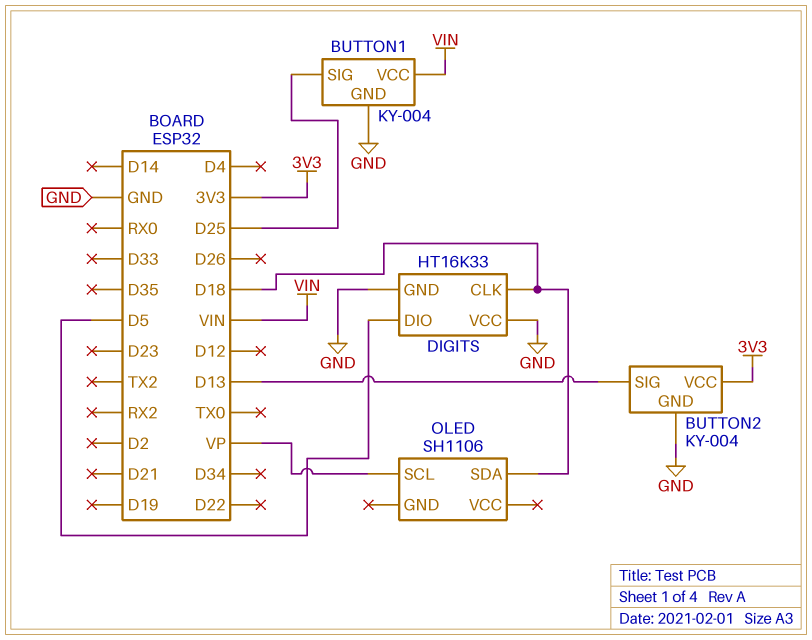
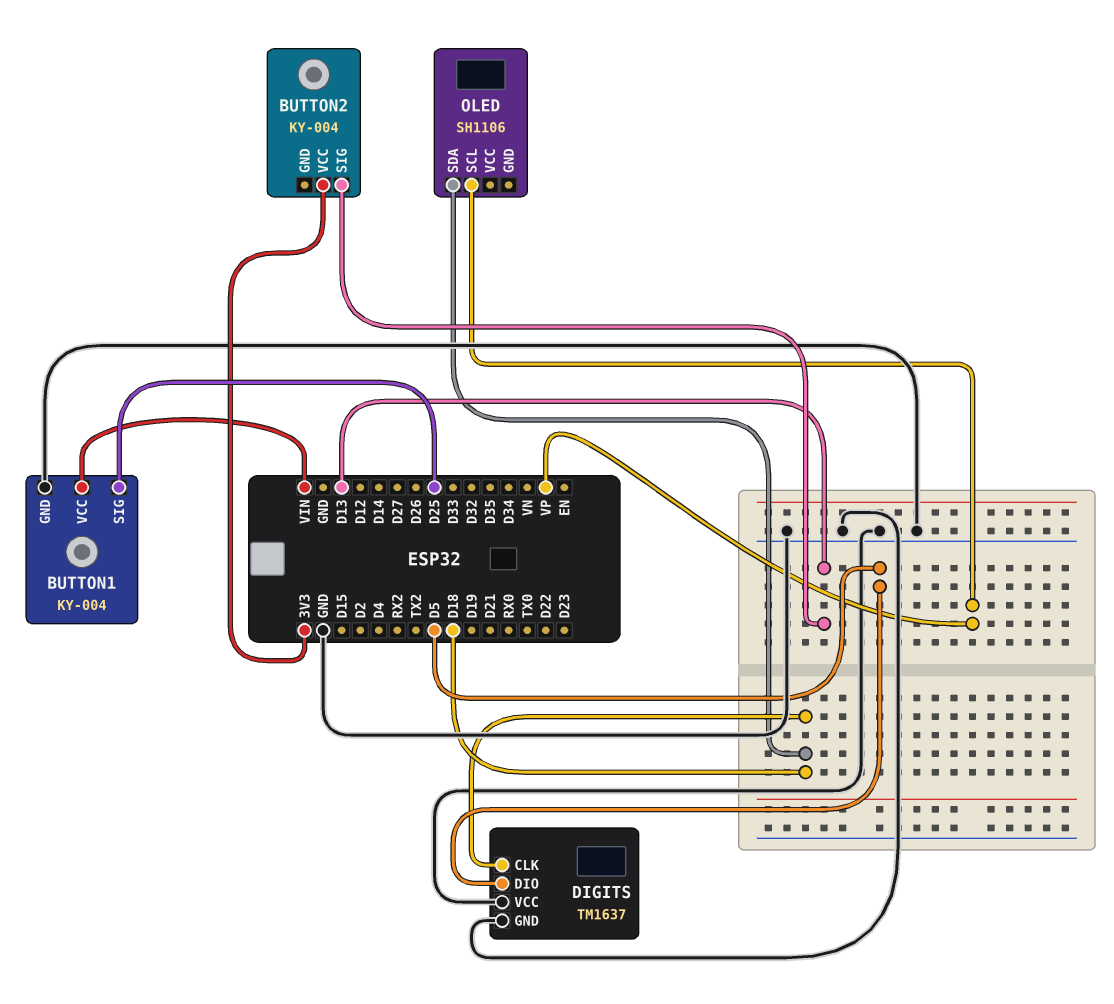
BUTTON2 pin GND: GND -> none
DIGITS: HT16K33 -> TM1637

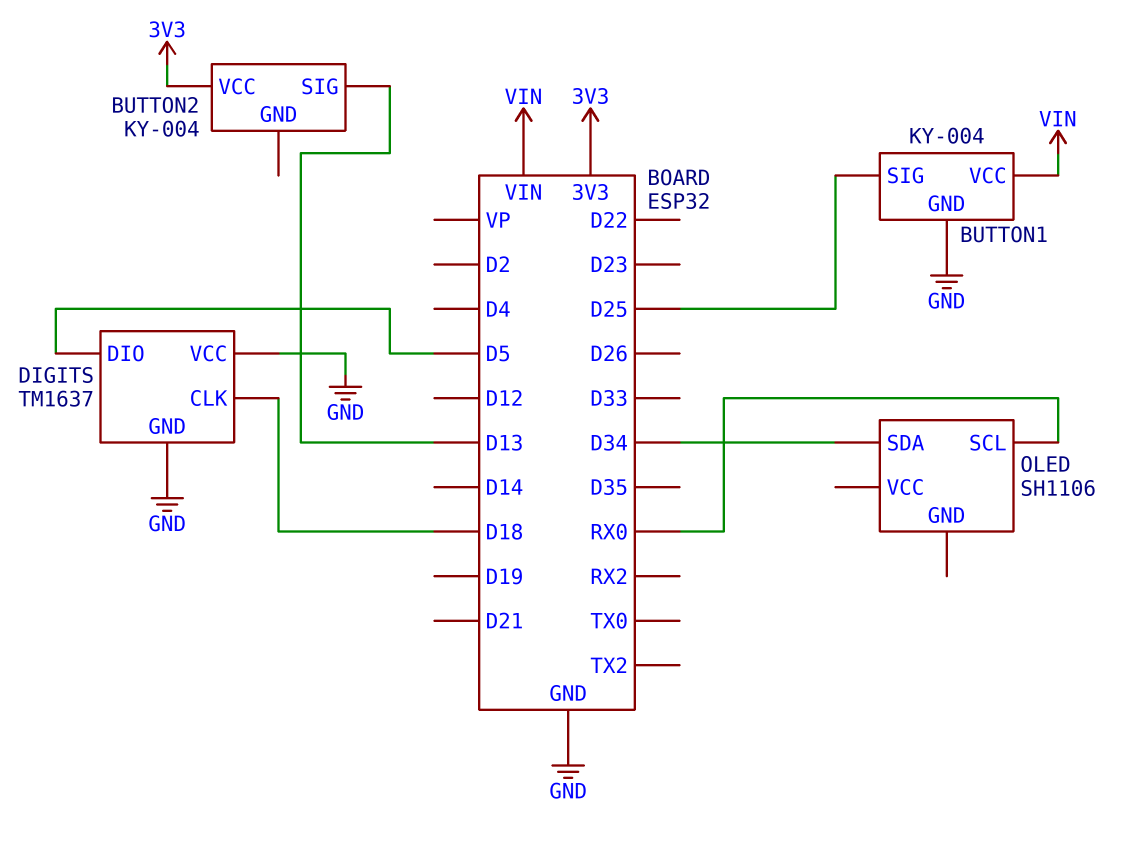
OLED pin SCL: VP -> RX0
OLED pin SDA: D18 -> D34

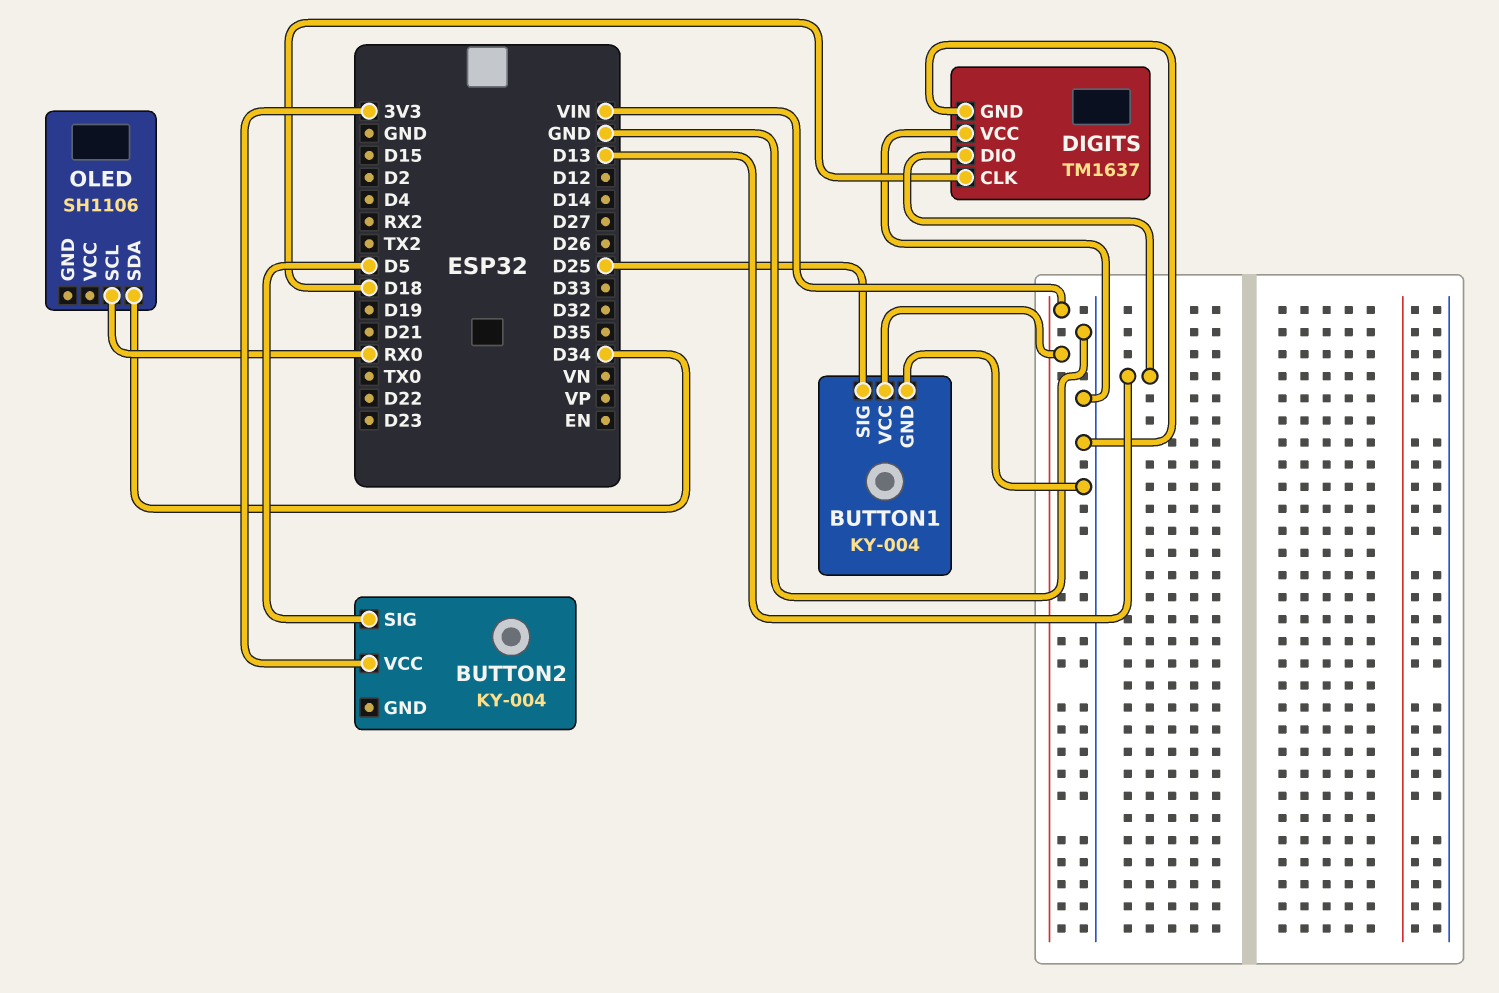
BUTTON2 pin SIG: D13 -> D5
DIGITS pin DIO: D5 -> D13

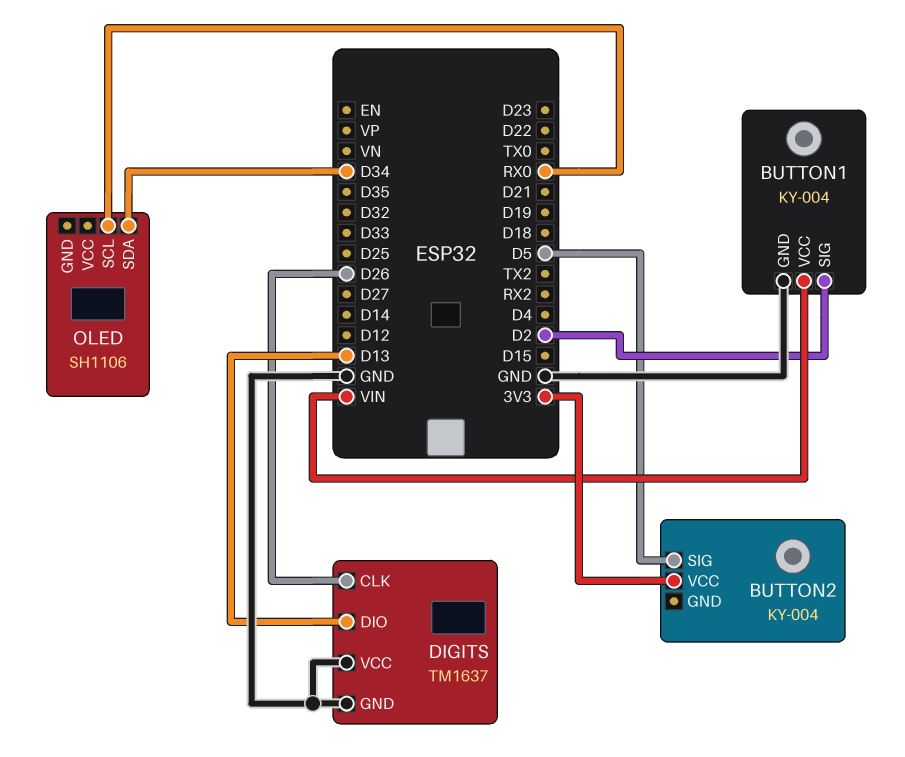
BUTTON1 pin SIG: D25 -> D2
DIGITS pin CLK: D18 -> D26

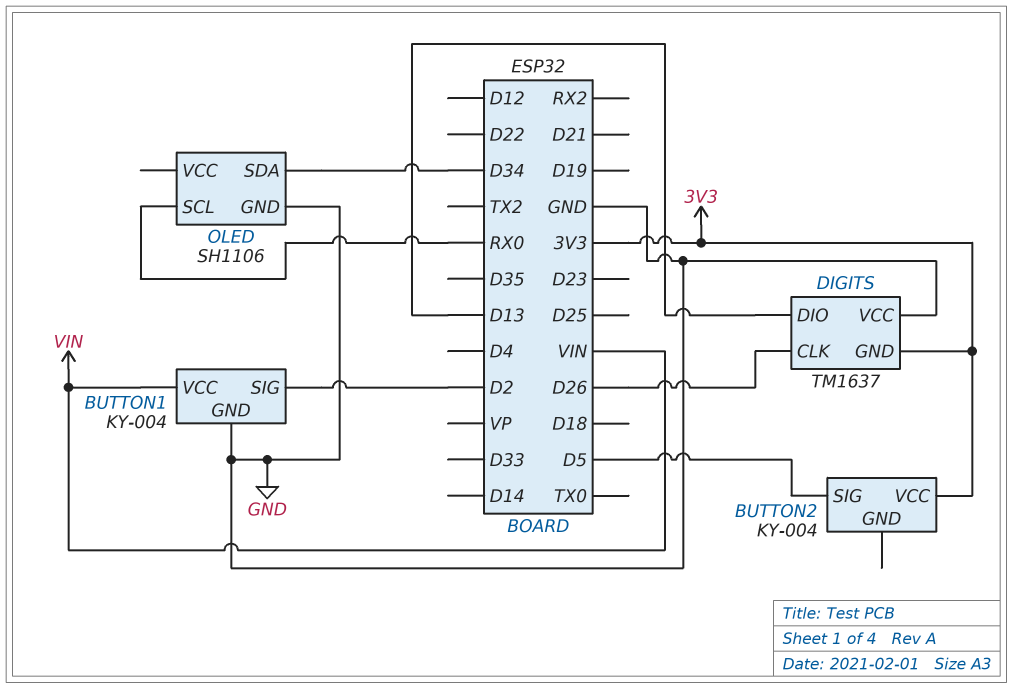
DIGITS pin GND: GND -> 3V3
OLED pin GND: none -> GND

